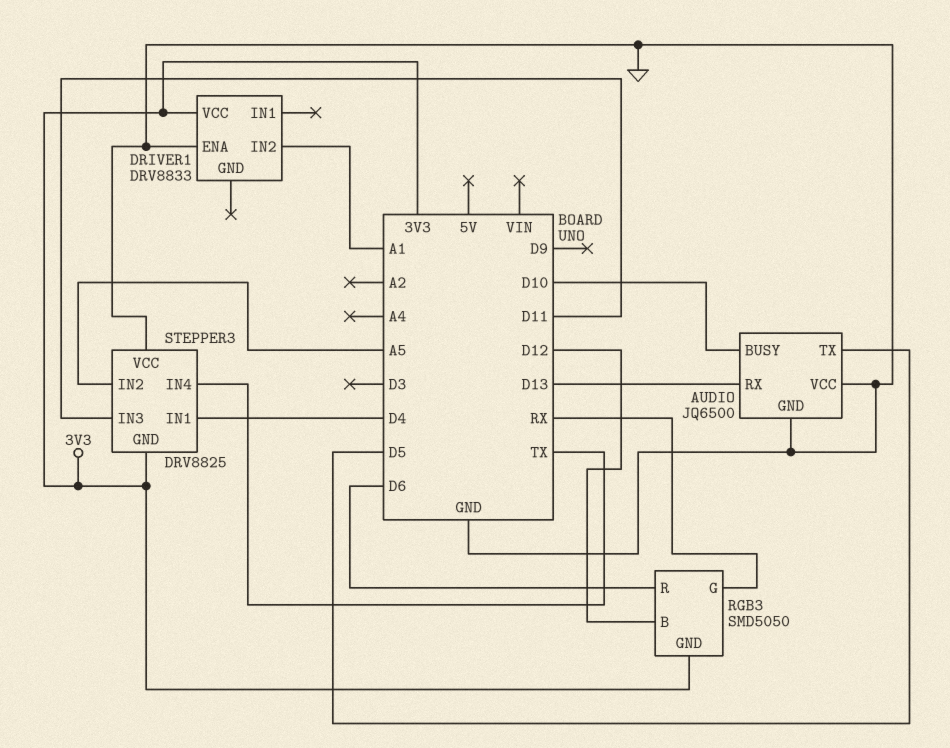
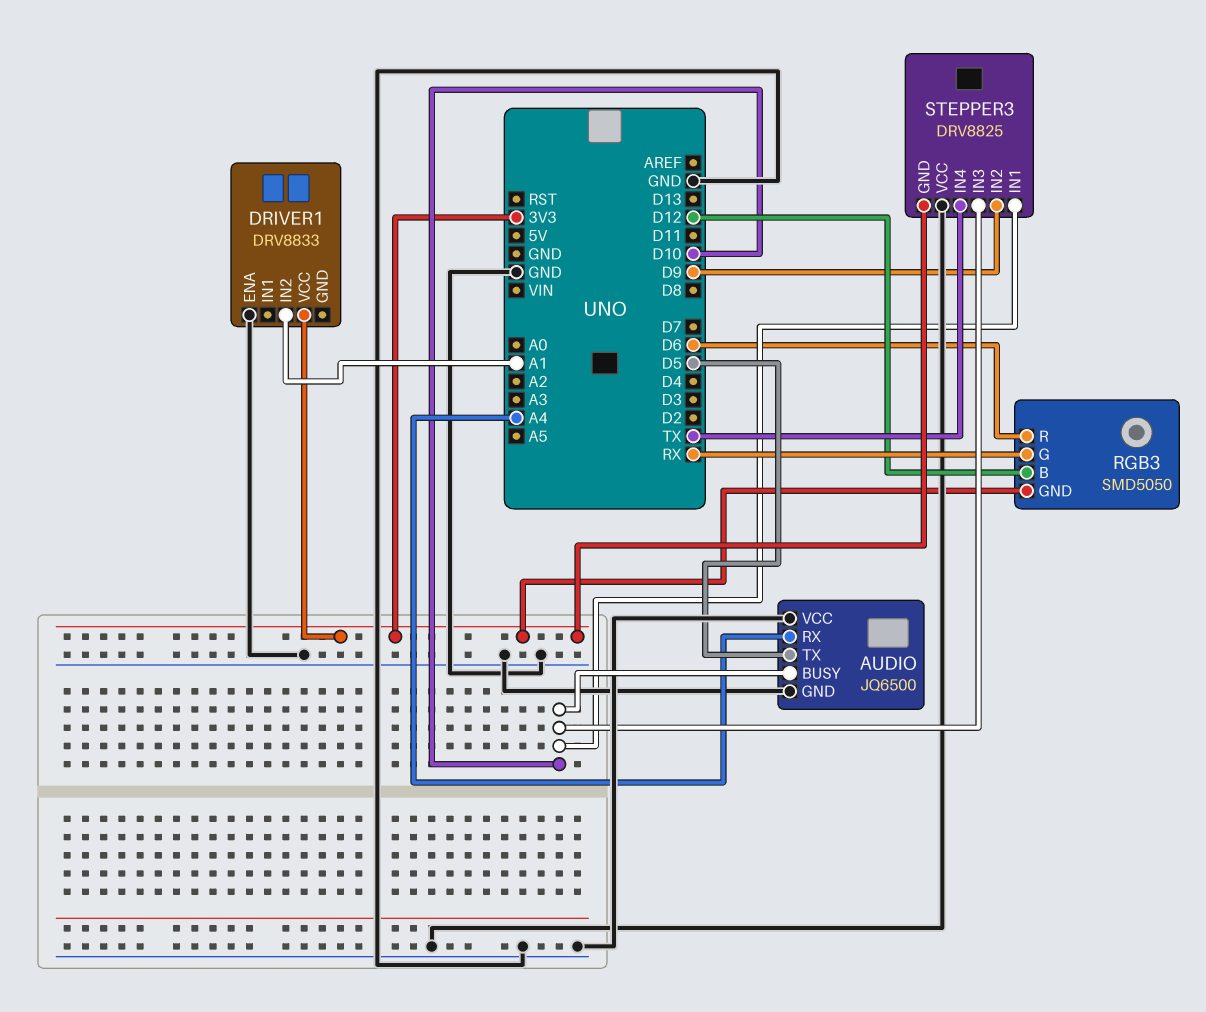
AUDIO pin RX: D13 -> A4
STEPPER3 pin IN1: D4 -> D10
STEPPER3 pin IN2: A5 -> D9
STEPPER3 pin IN3: D11 -> D10

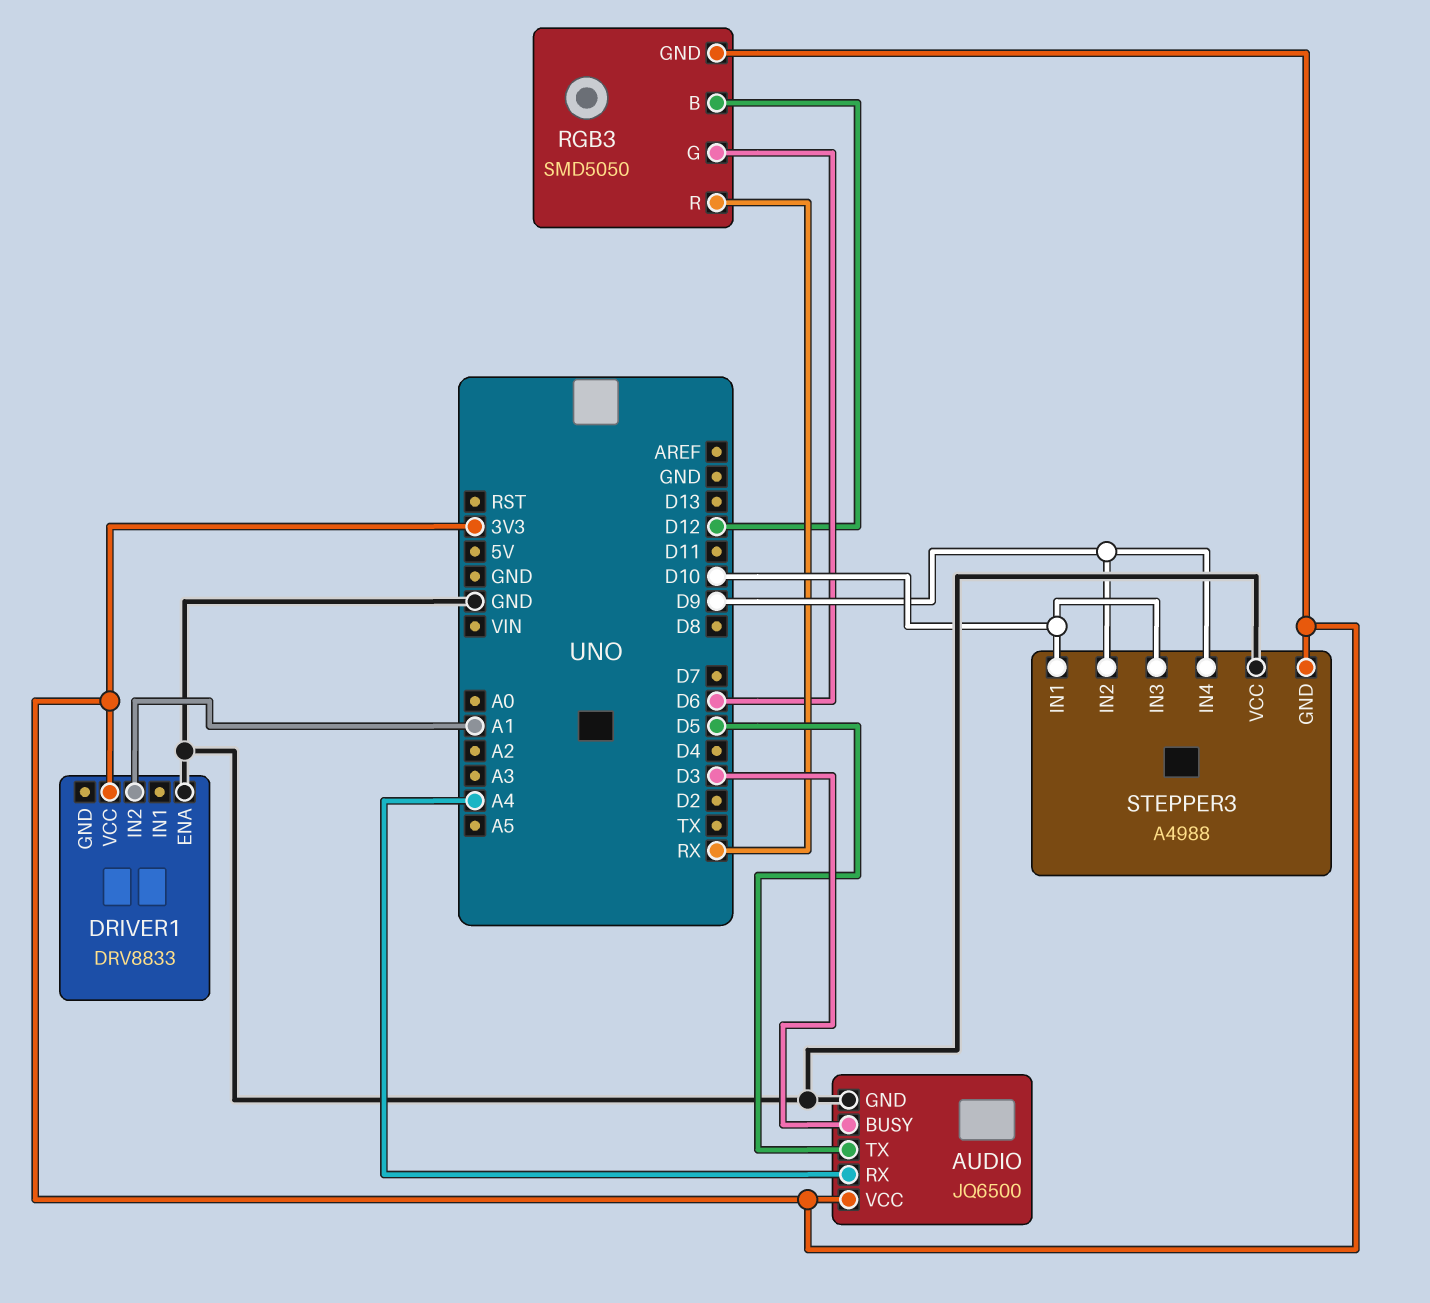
AUDIO pin BUSY: D10 -> D3
AUDIO pin VCC: GND -> 3V3
RGB3 pin G: RX -> D6
RGB3 pin R: D6 -> RX
STEPPER3: DRV8825 -> A4988
STEPPER3 pin IN4: TX -> D9

